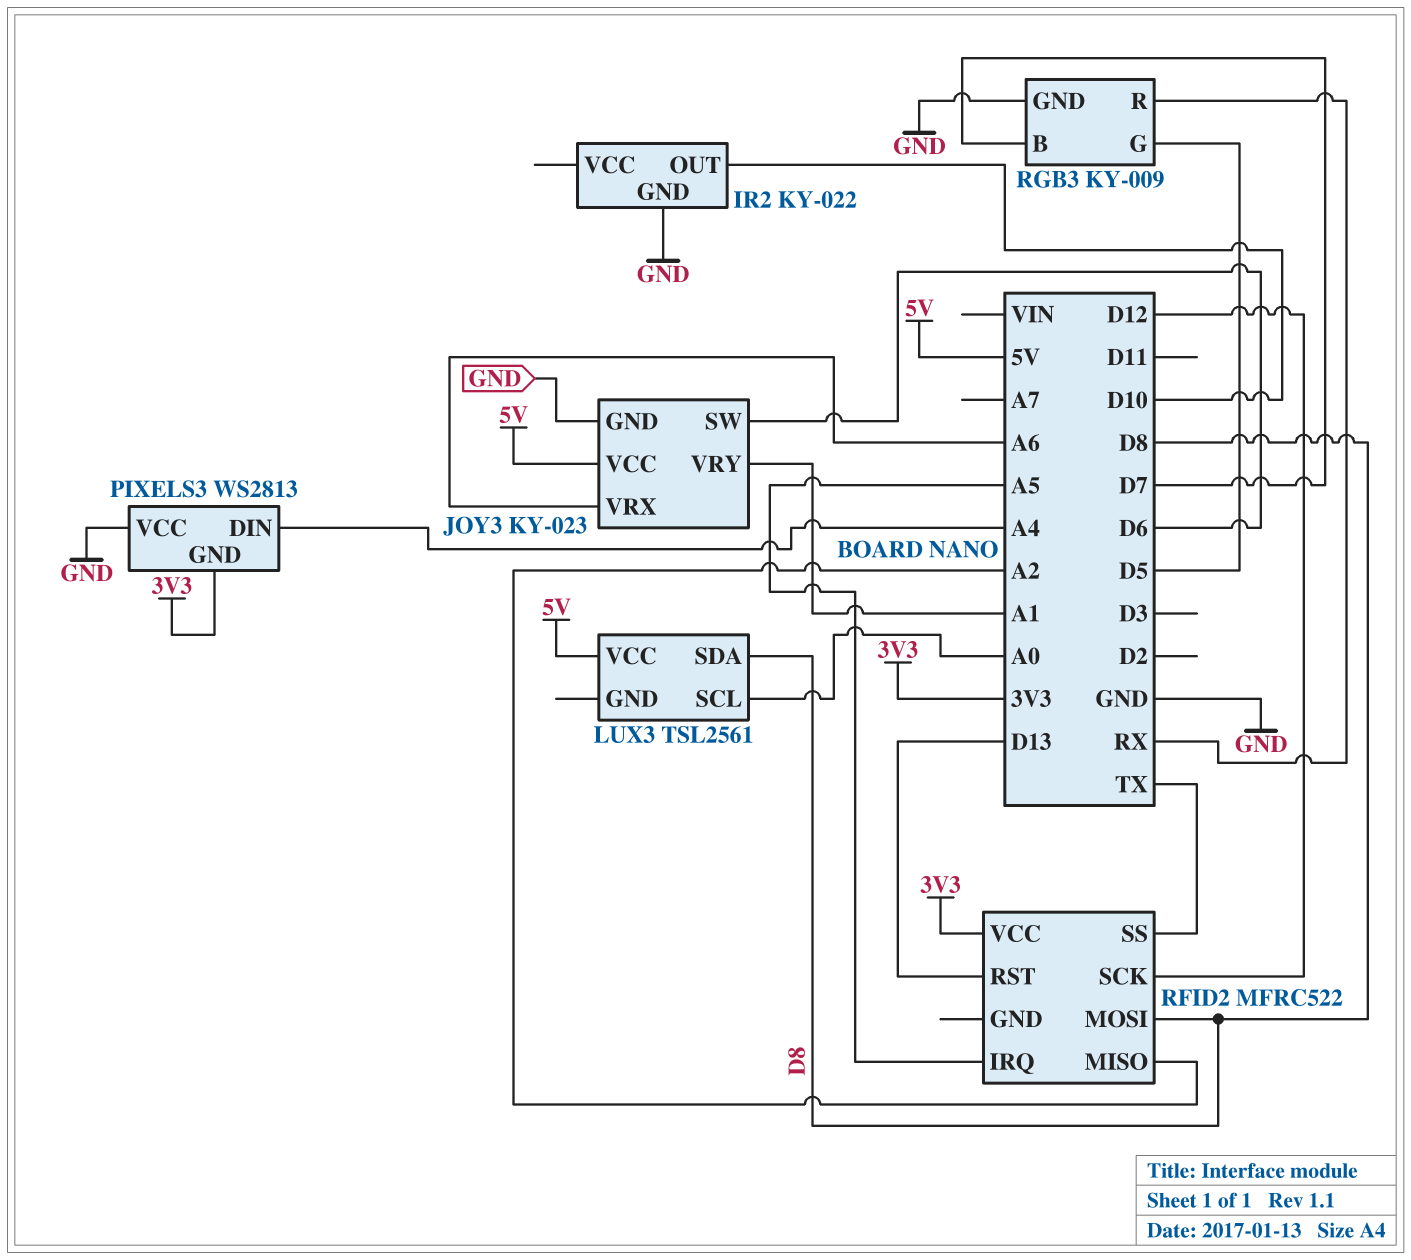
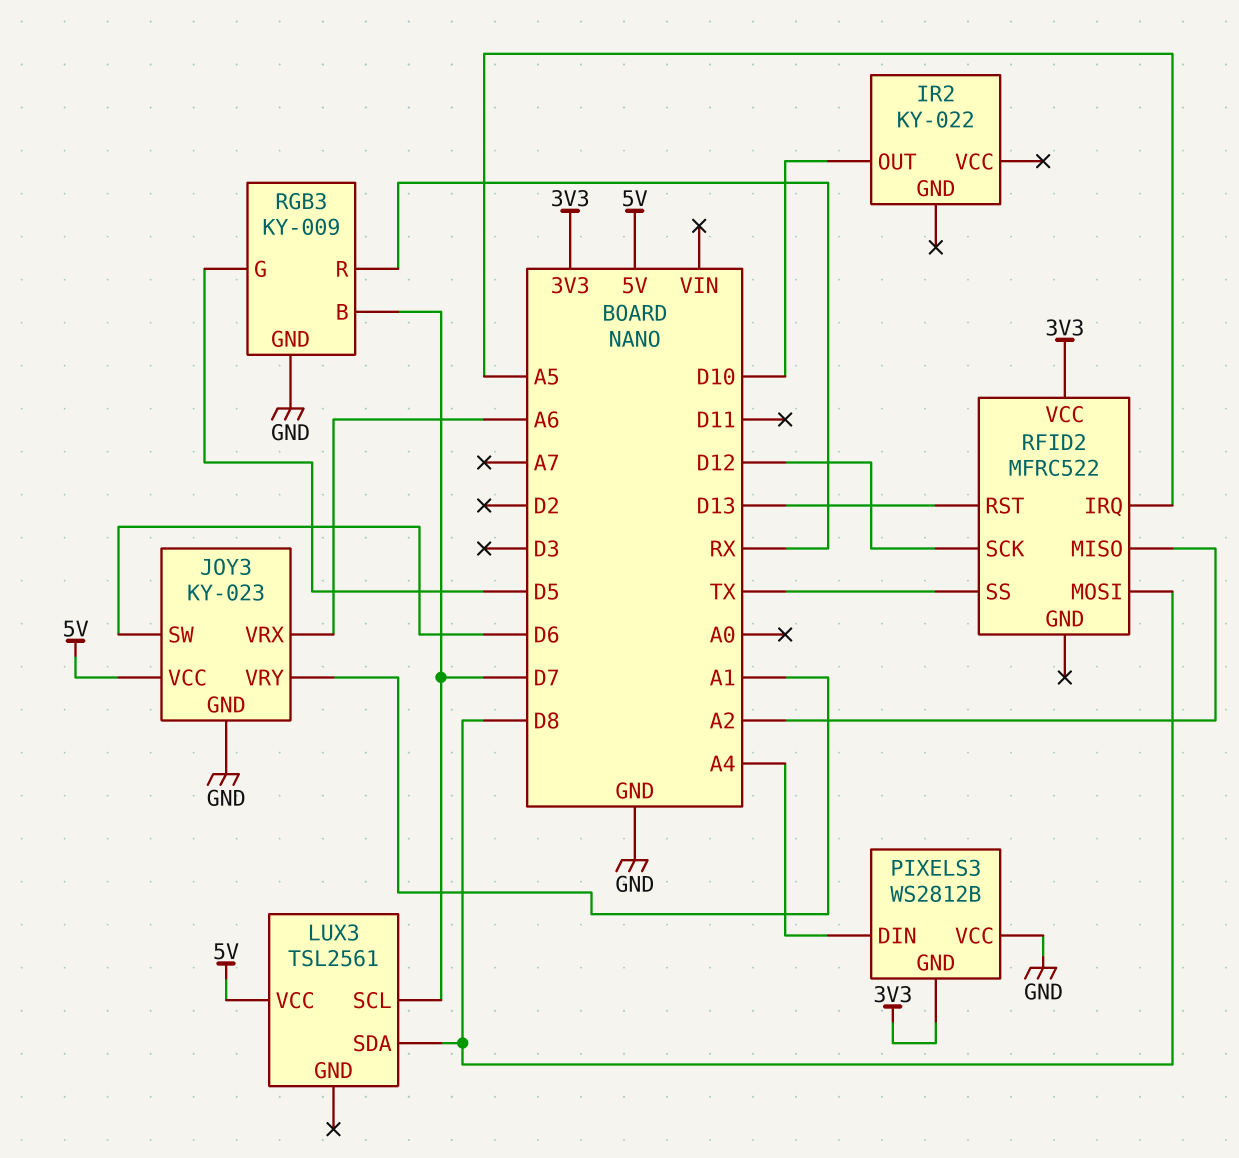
IR2 pin GND: GND -> none
LUX3 pin SCL: A0 -> D7
PIXELS3: WS2813 -> WS2812B

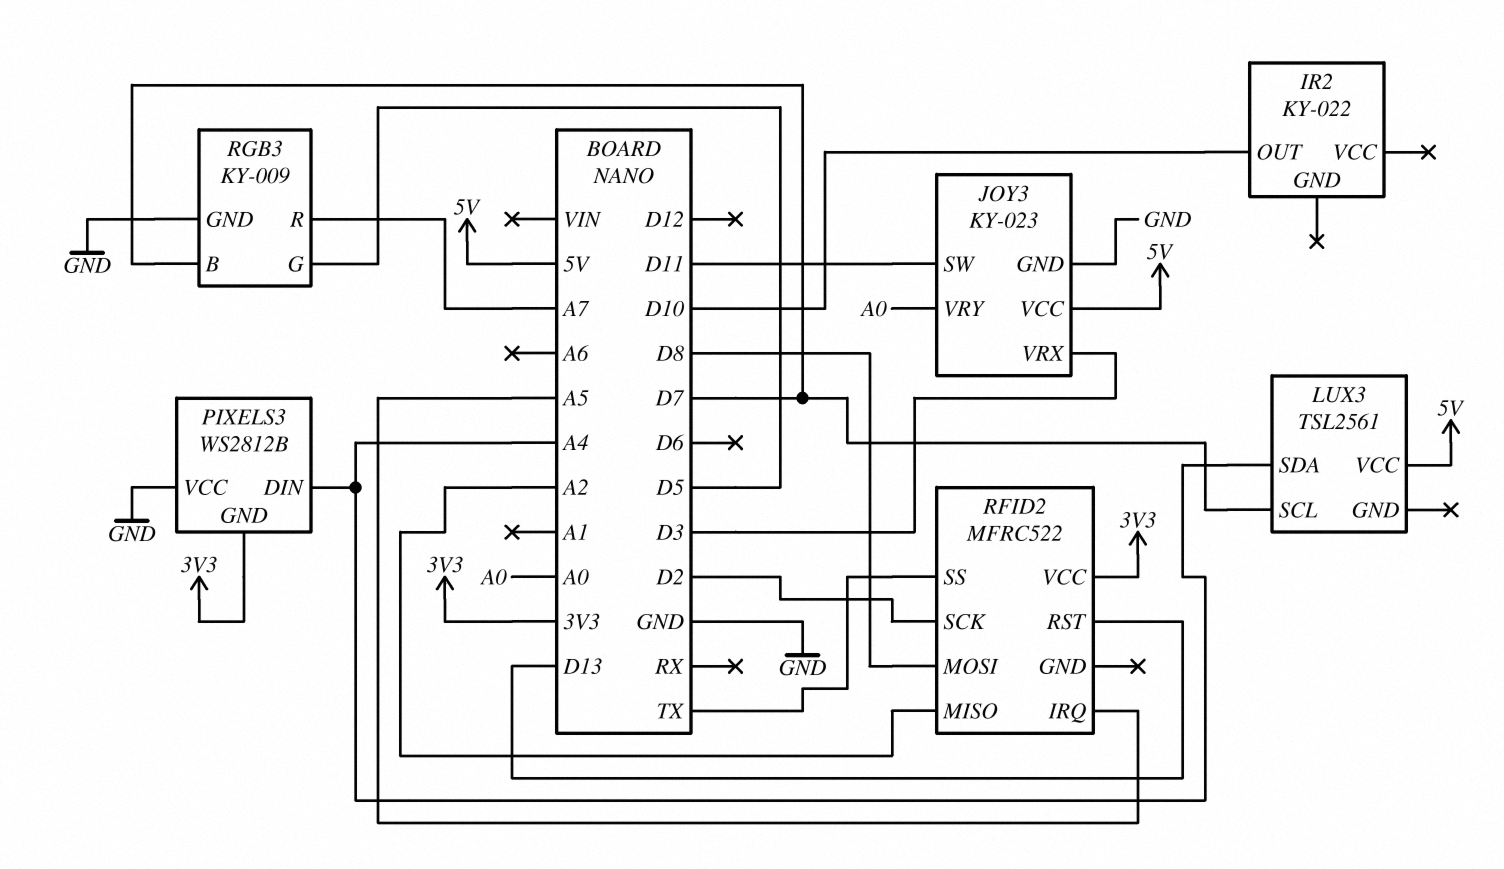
JOY3 pin SW: D6 -> D11
JOY3 pin VRX: A6 -> D3
JOY3 pin VRY: A1 -> A0
LUX3 pin SDA: D8 -> A4
RFID2 pin SCK: D12 -> D2
RGB3 pin R: RX -> A7

